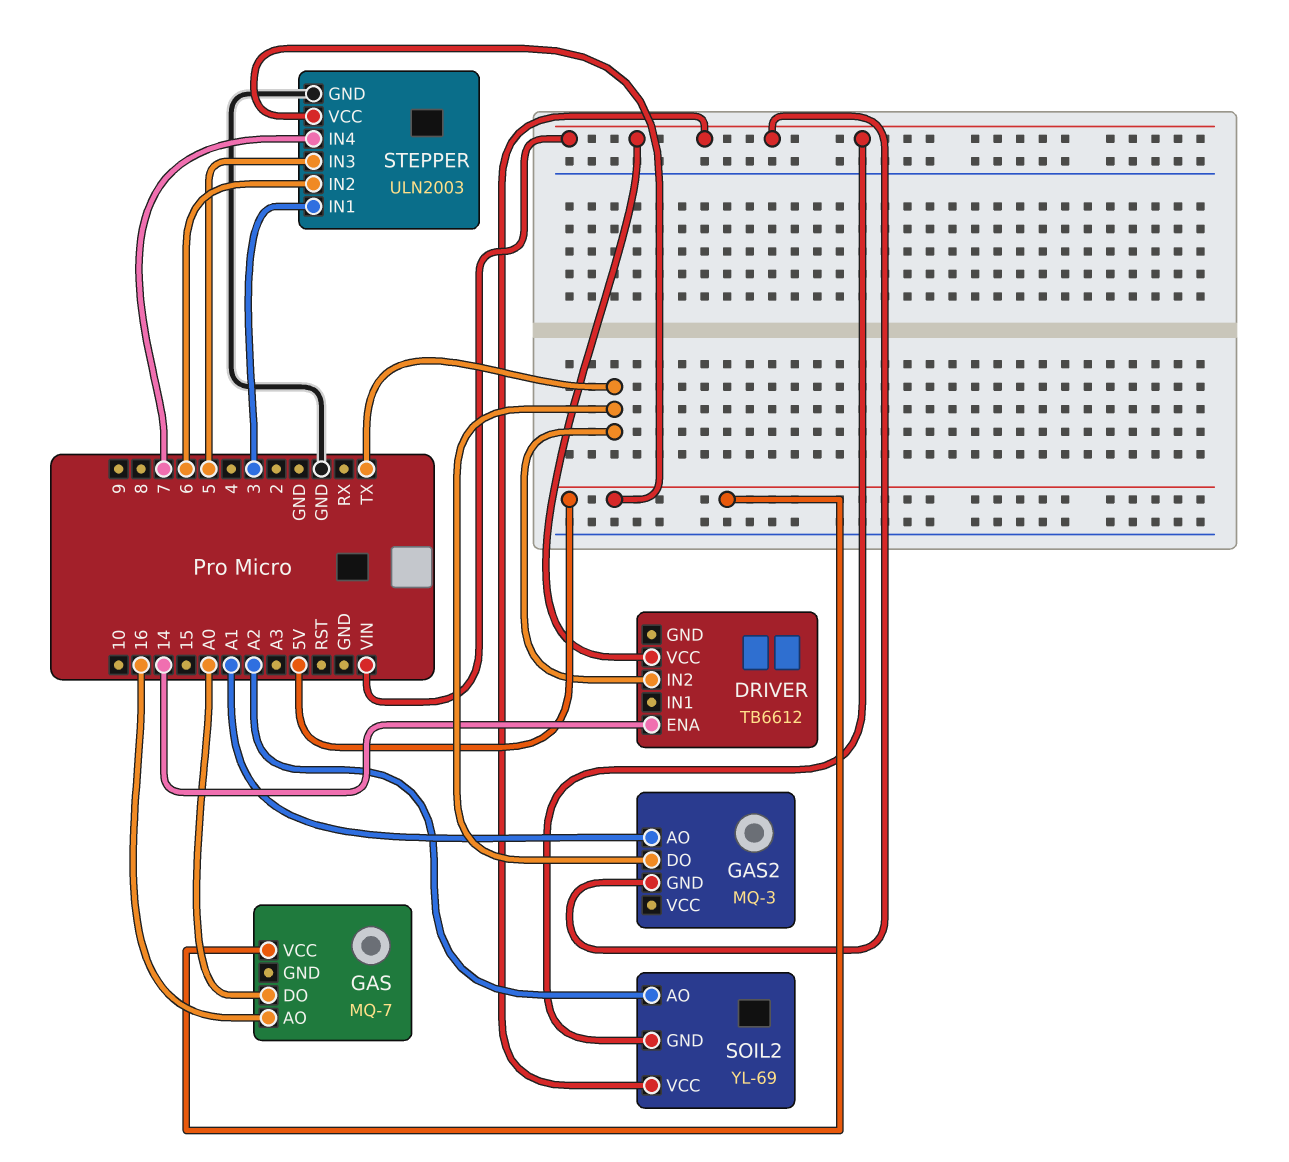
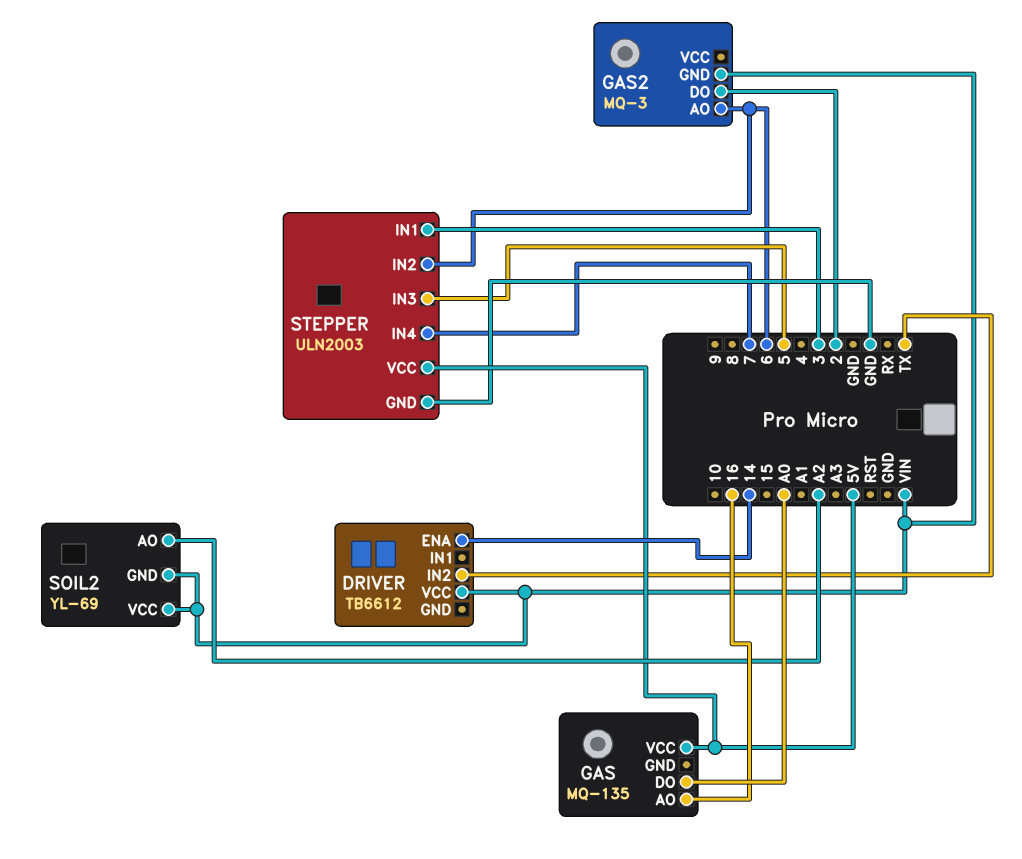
GAS: MQ-7 -> MQ-135
GAS2 pin AO: A1 -> 6
GAS2 pin DO: TX -> 2

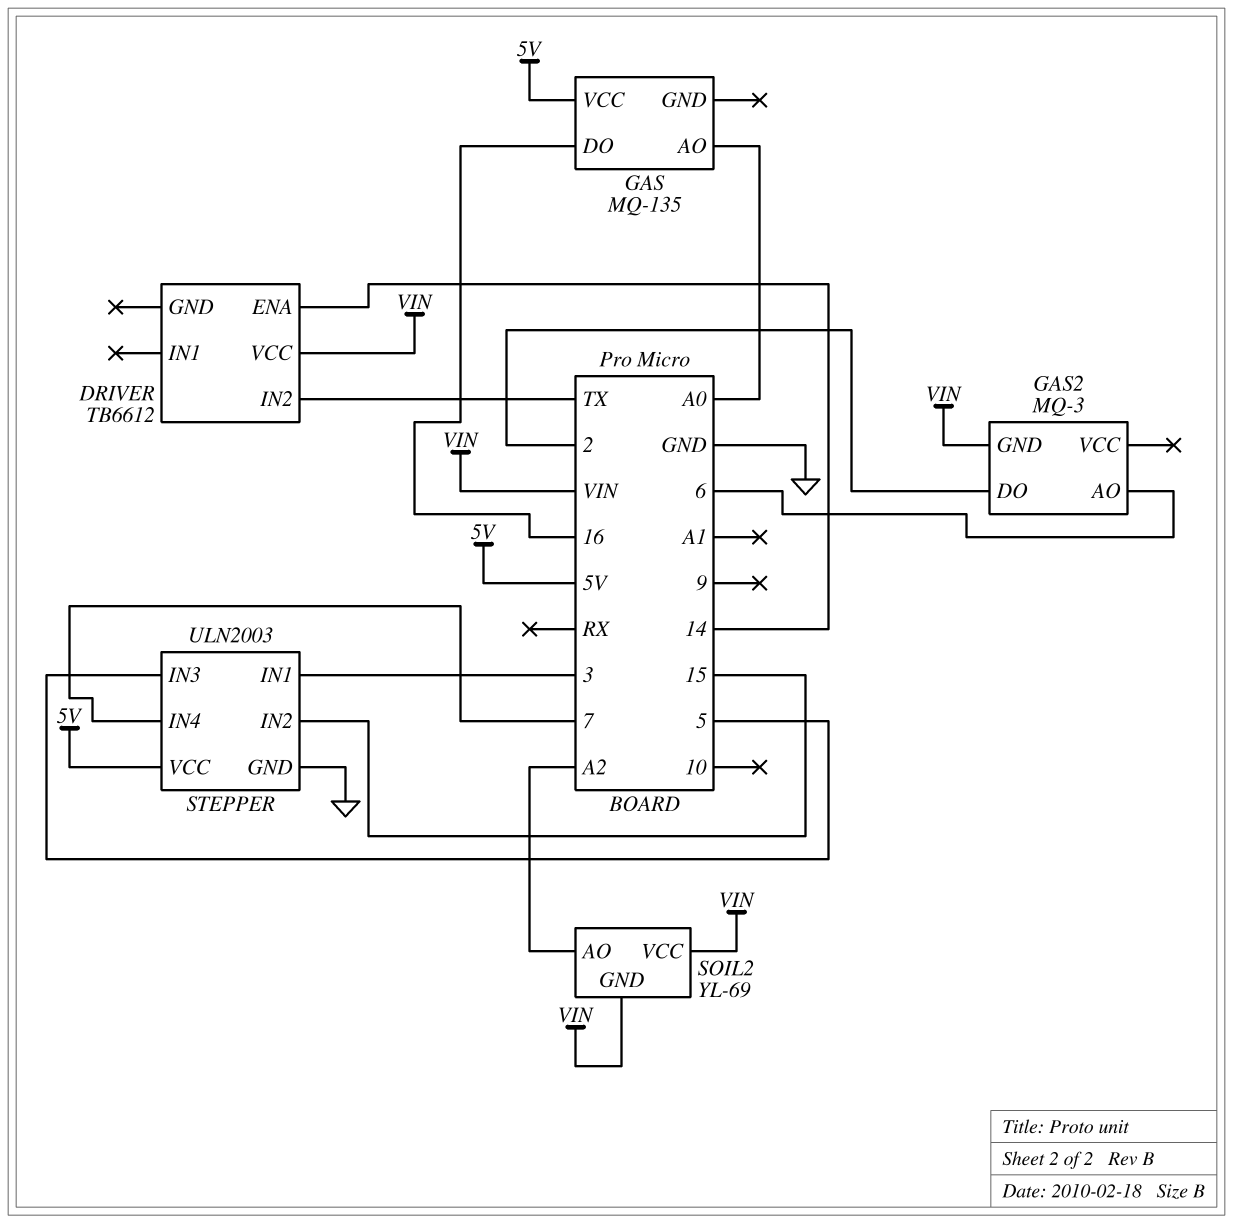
GAS pin AO: 16 -> A0
GAS pin DO: A0 -> 16
STEPPER pin IN2: 6 -> 15

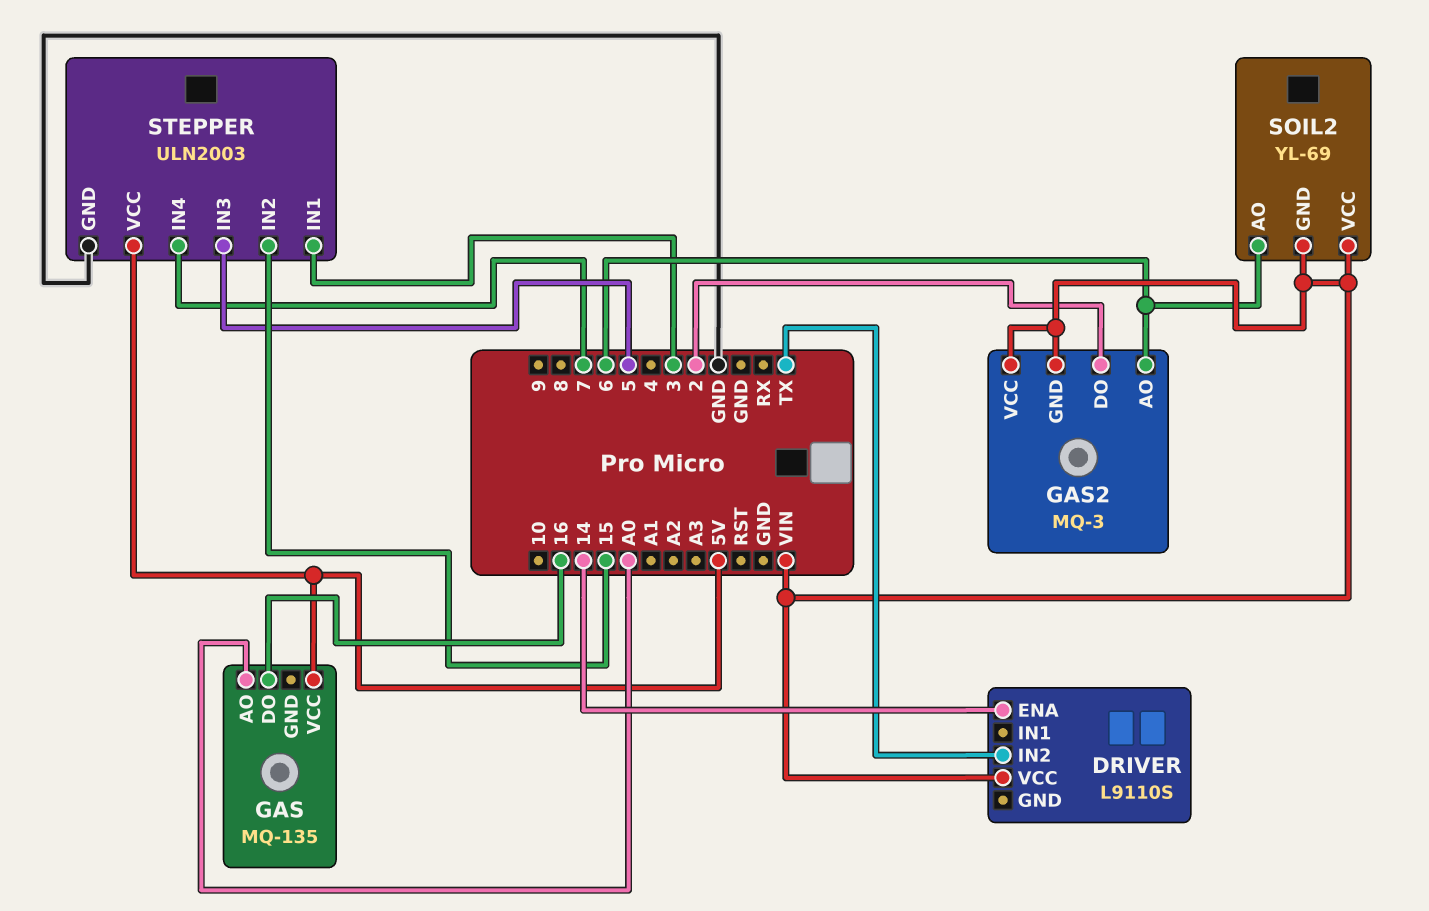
DRIVER: TB6612 -> L9110S
GAS2 pin VCC: none -> VIN
SOIL2 pin AO: A2 -> 6

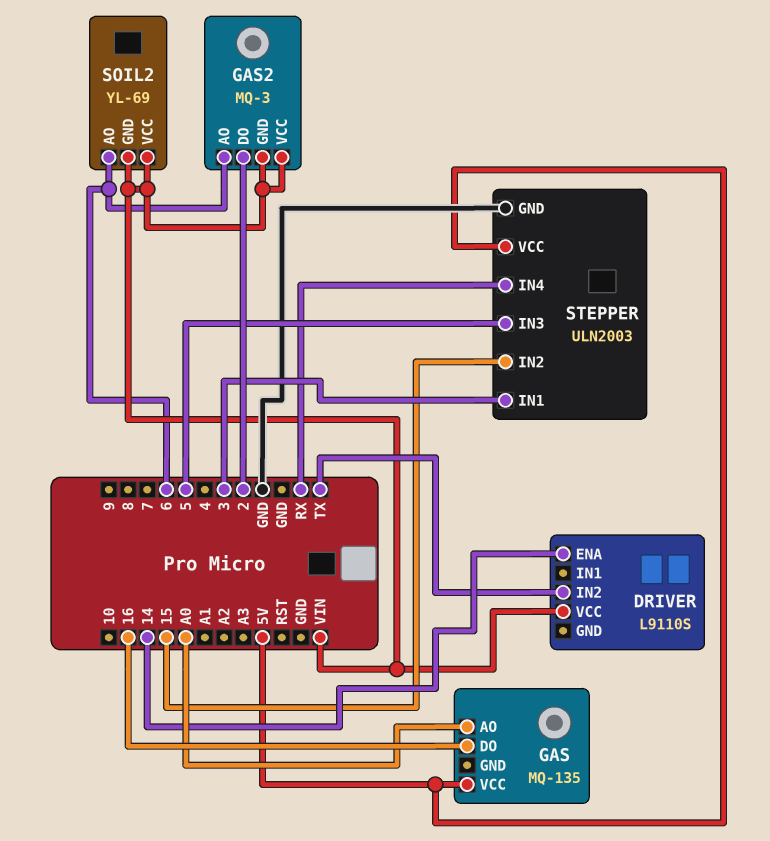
STEPPER pin IN4: 7 -> RX

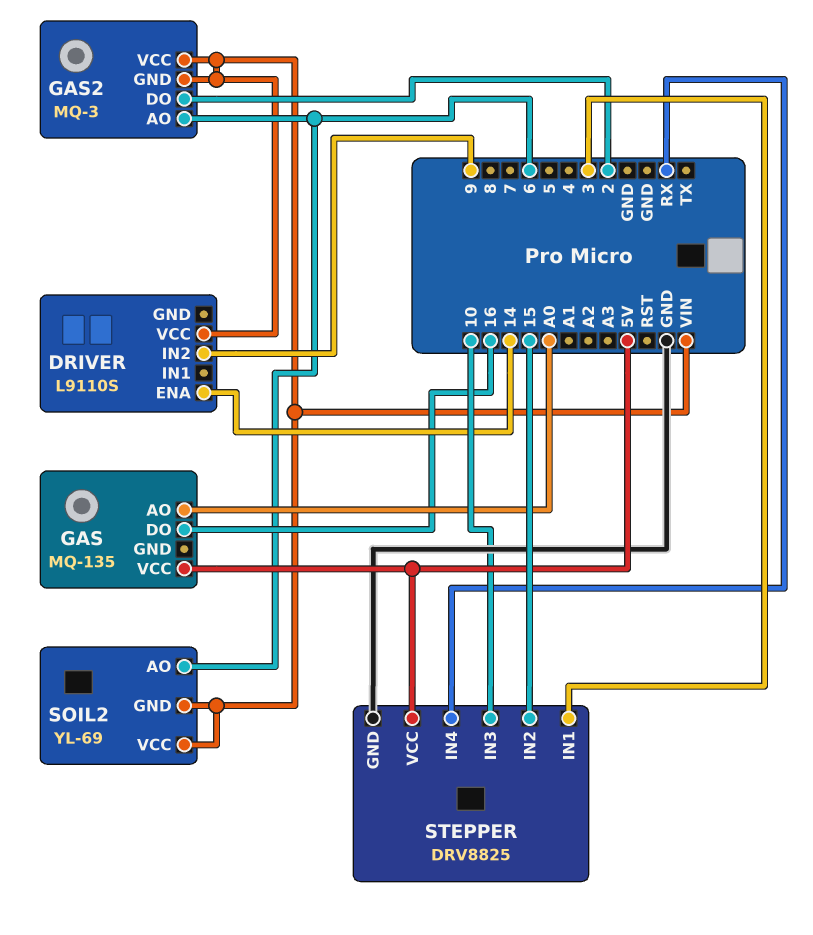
DRIVER pin IN2: TX -> 9
STEPPER: ULN2003 -> DRV8825
STEPPER pin IN3: 5 -> 10

